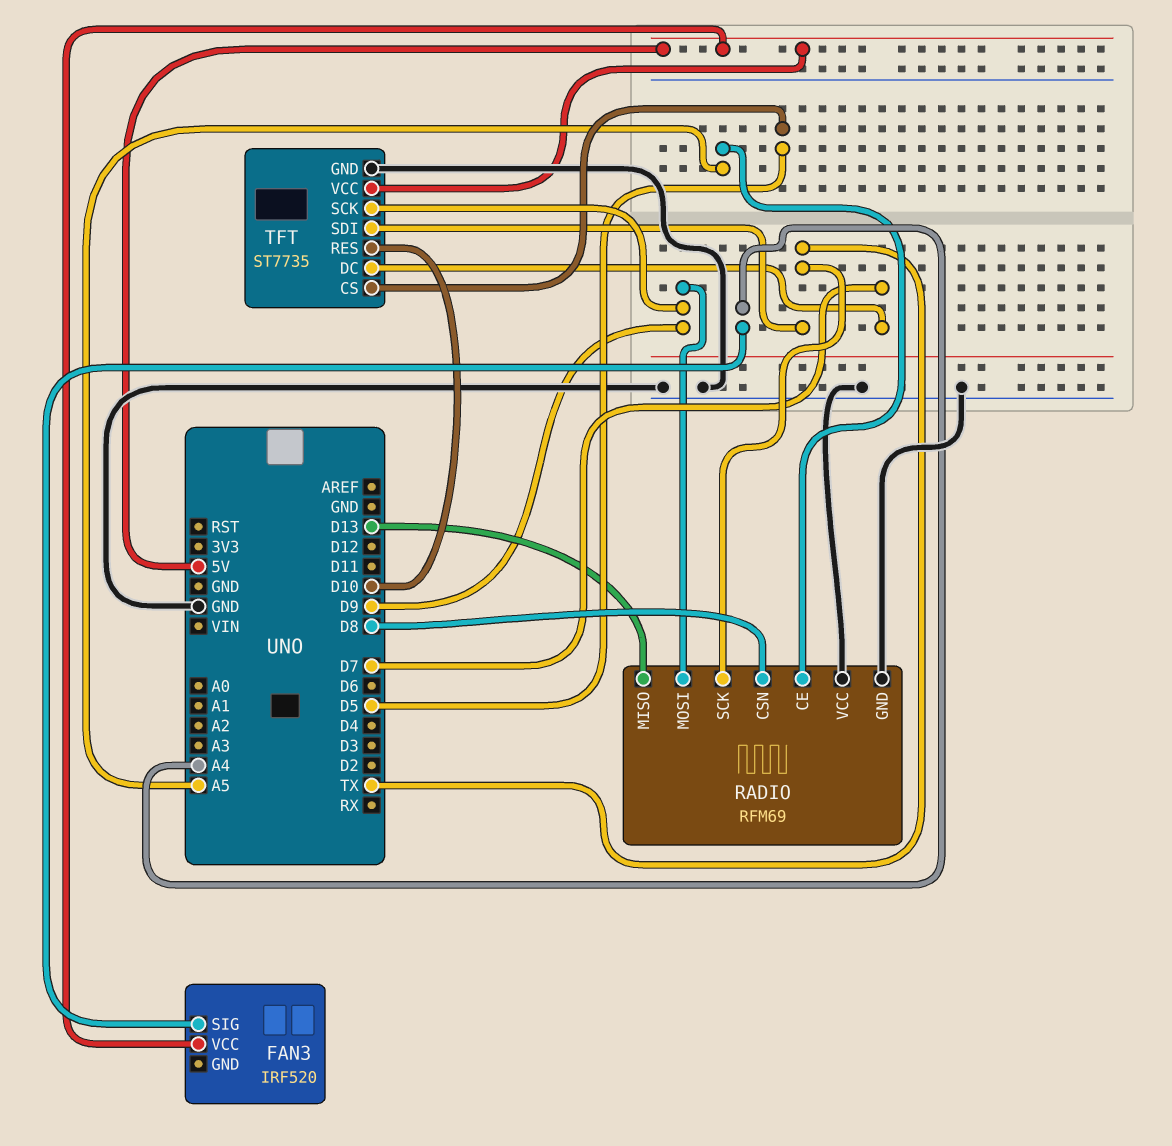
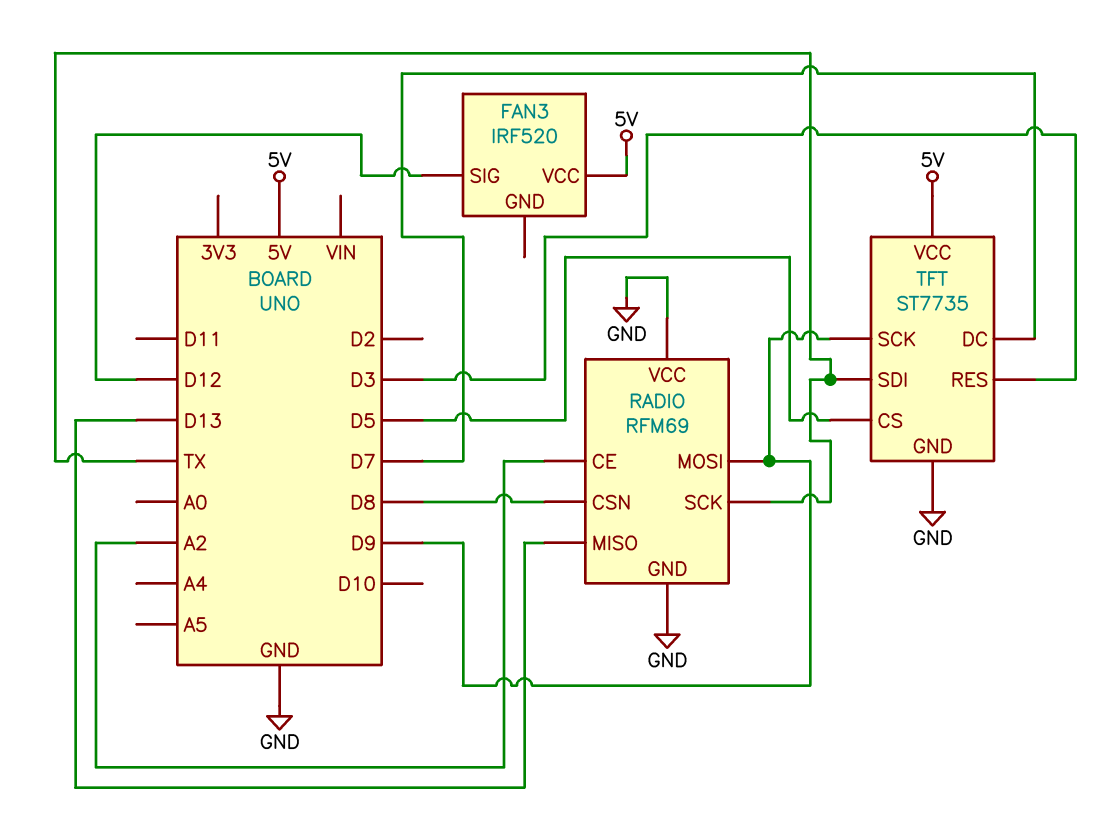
FAN3 pin SIG: A4 -> D12
RADIO pin CE: A5 -> A2
TFT pin RES: D10 -> D3

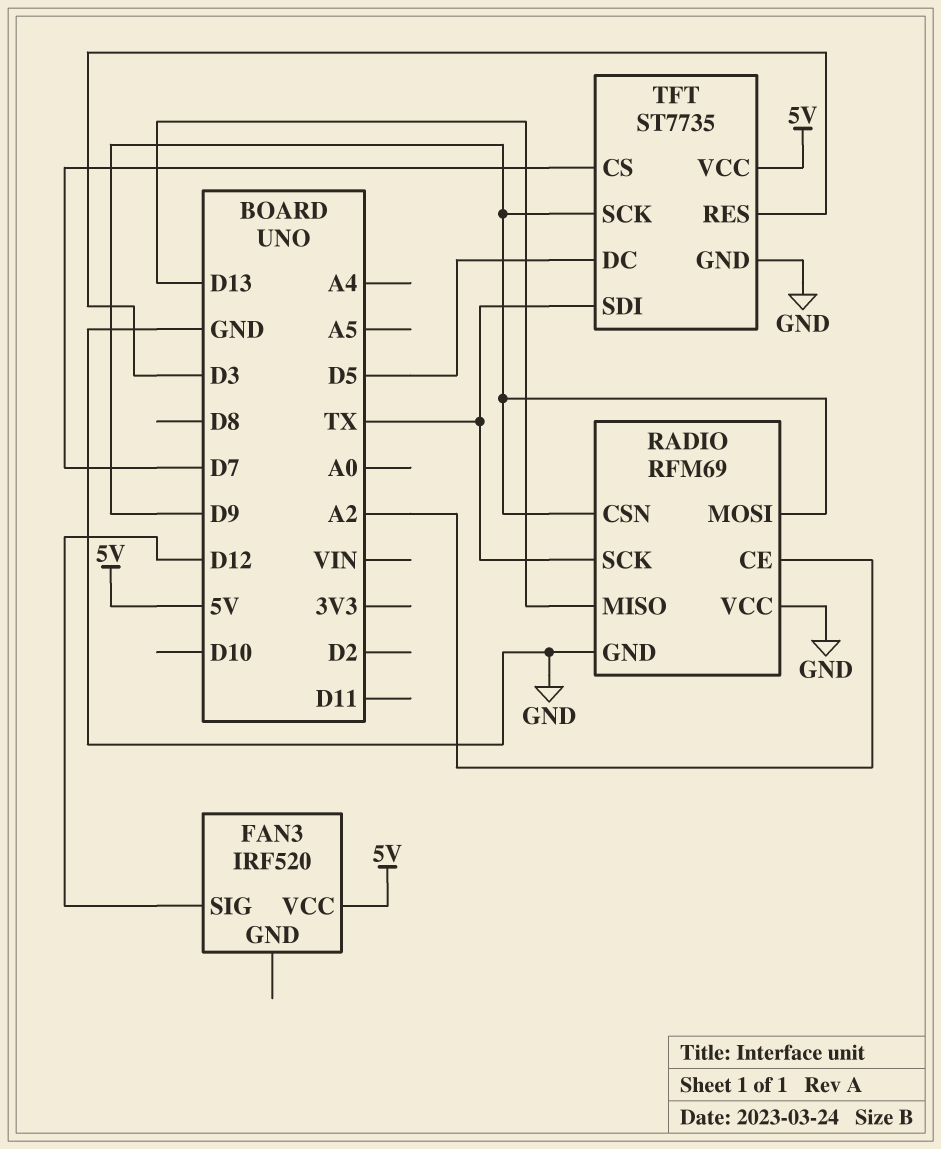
RADIO pin CSN: D8 -> D9
TFT pin CS: D5 -> D7
TFT pin DC: D7 -> D5

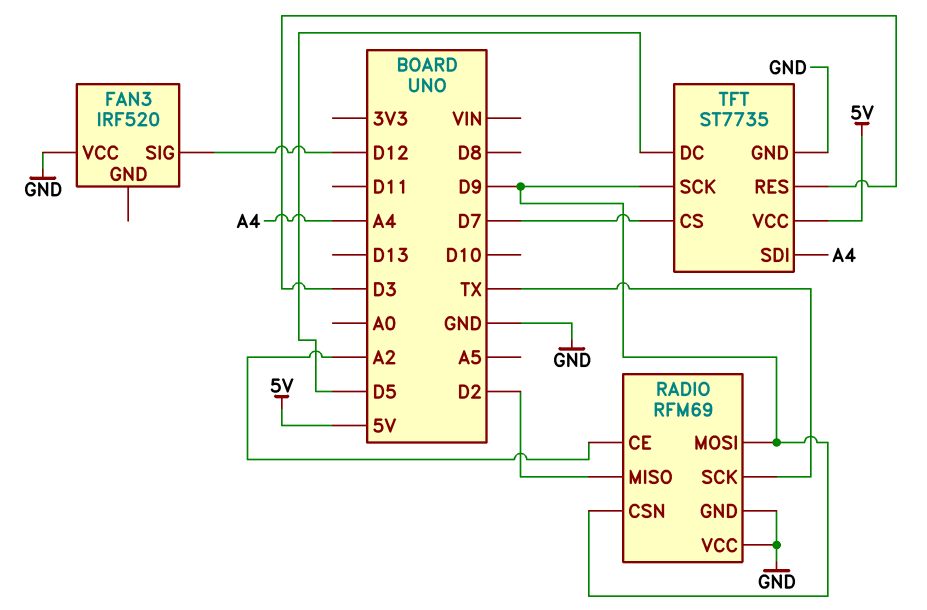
FAN3 pin VCC: 5V -> GND
RADIO pin MISO: D13 -> D2
TFT pin SDI: TX -> A4

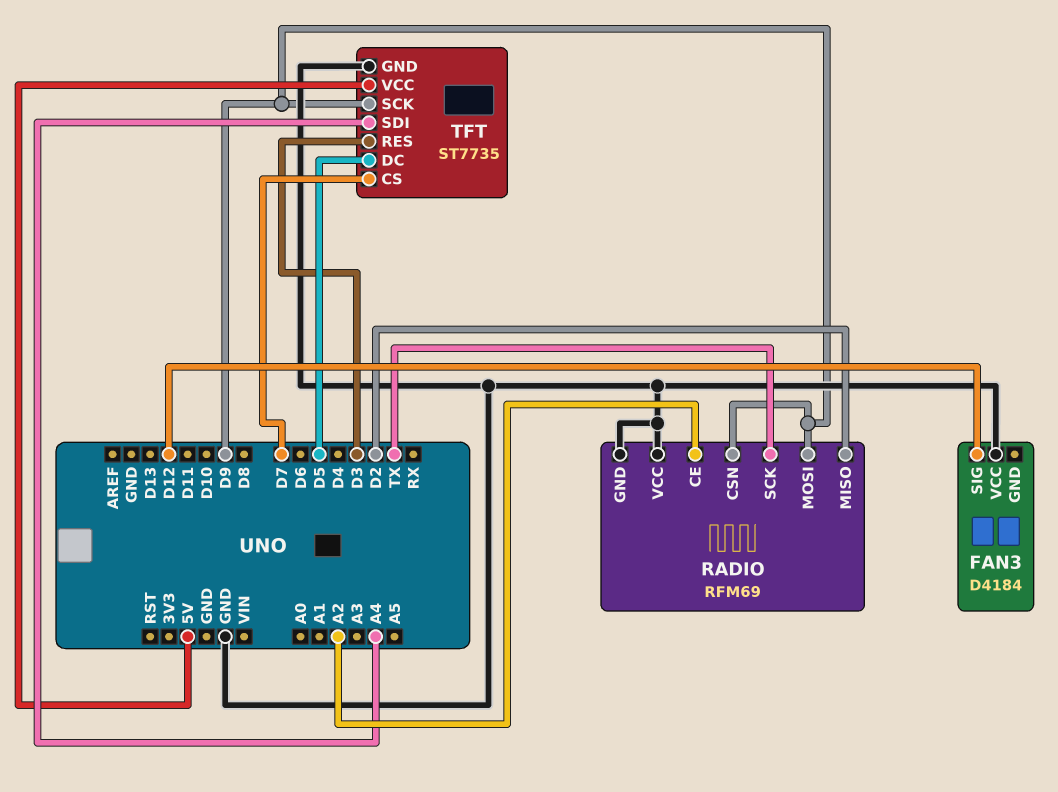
FAN3: IRF520 -> D4184

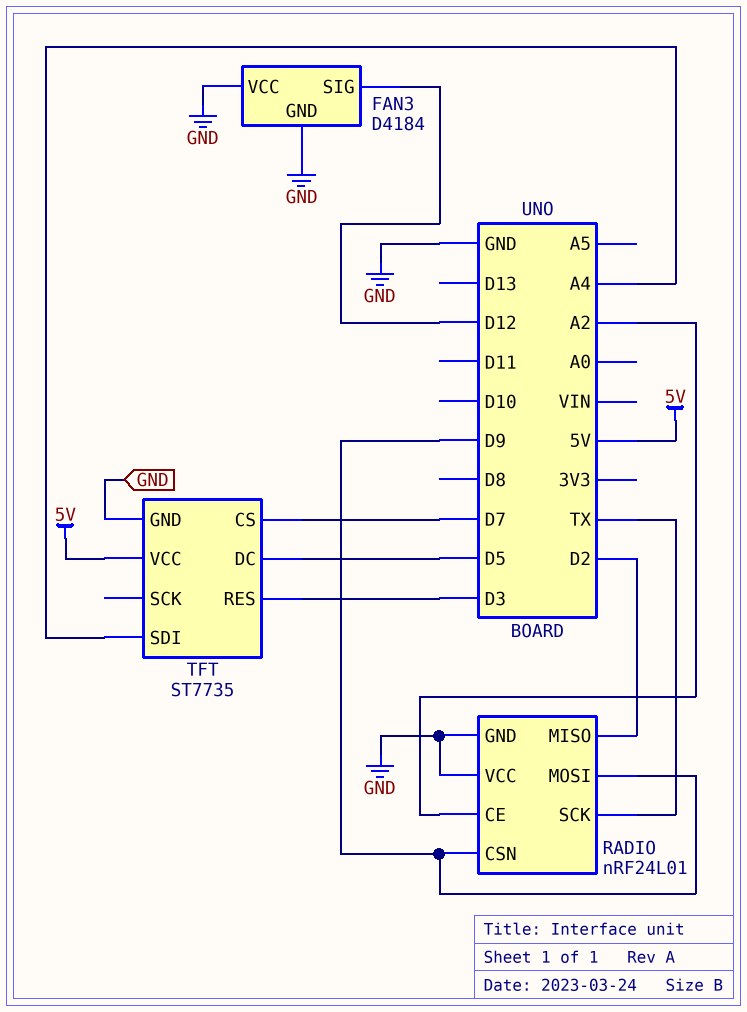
FAN3 pin GND: none -> GND
RADIO: RFM69 -> nRF24L01
TFT pin SCK: D9 -> none

